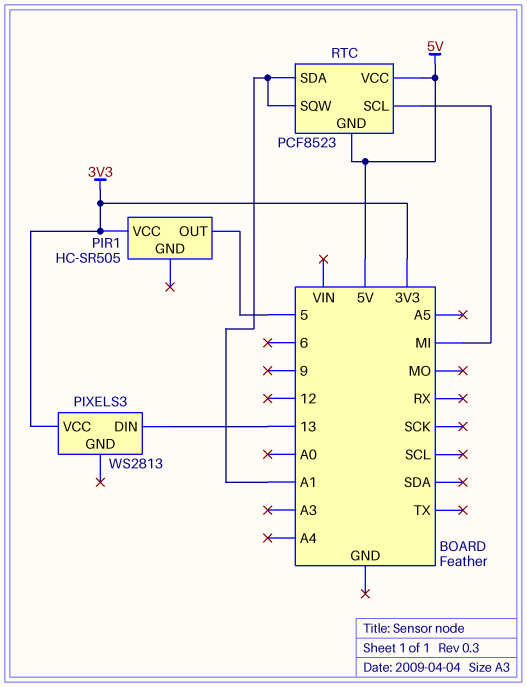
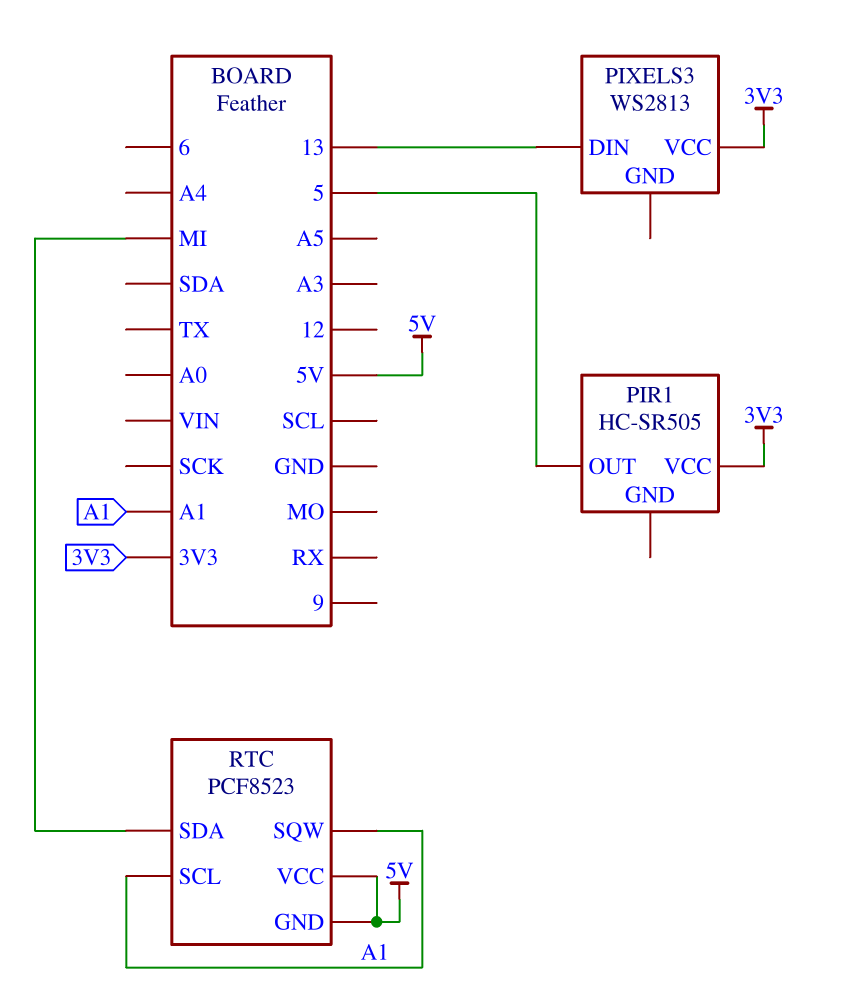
RTC pin SCL: MI -> A1
RTC pin SDA: A1 -> MI

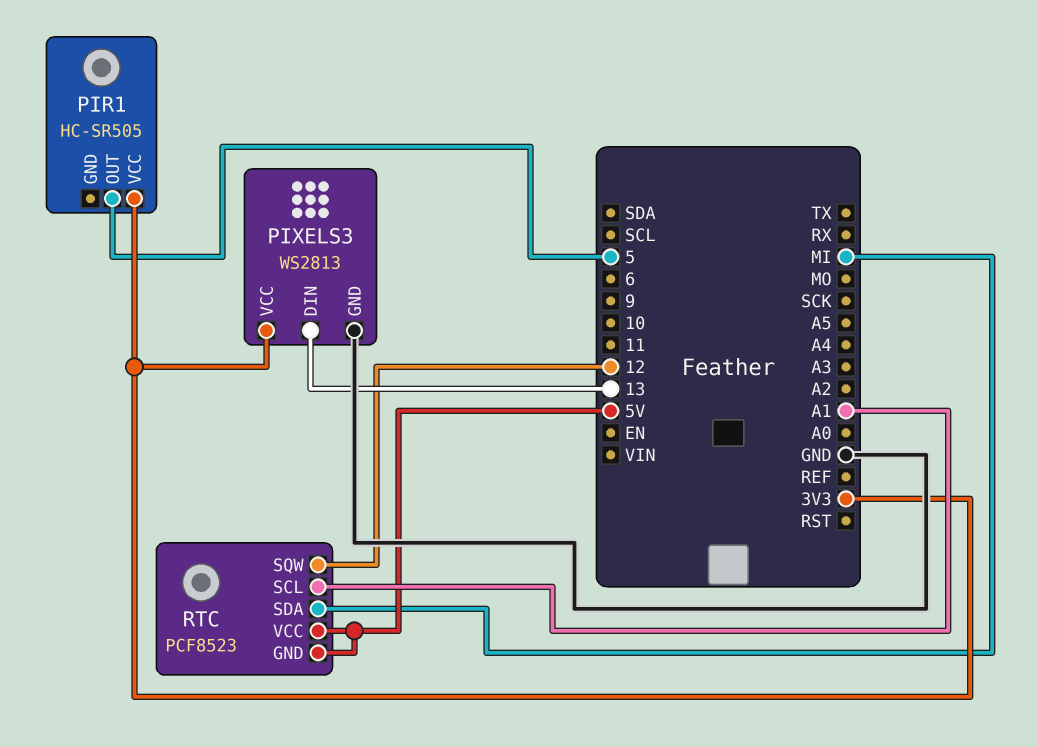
PIXELS3 pin GND: none -> GND
RTC pin SQW: A1 -> 12

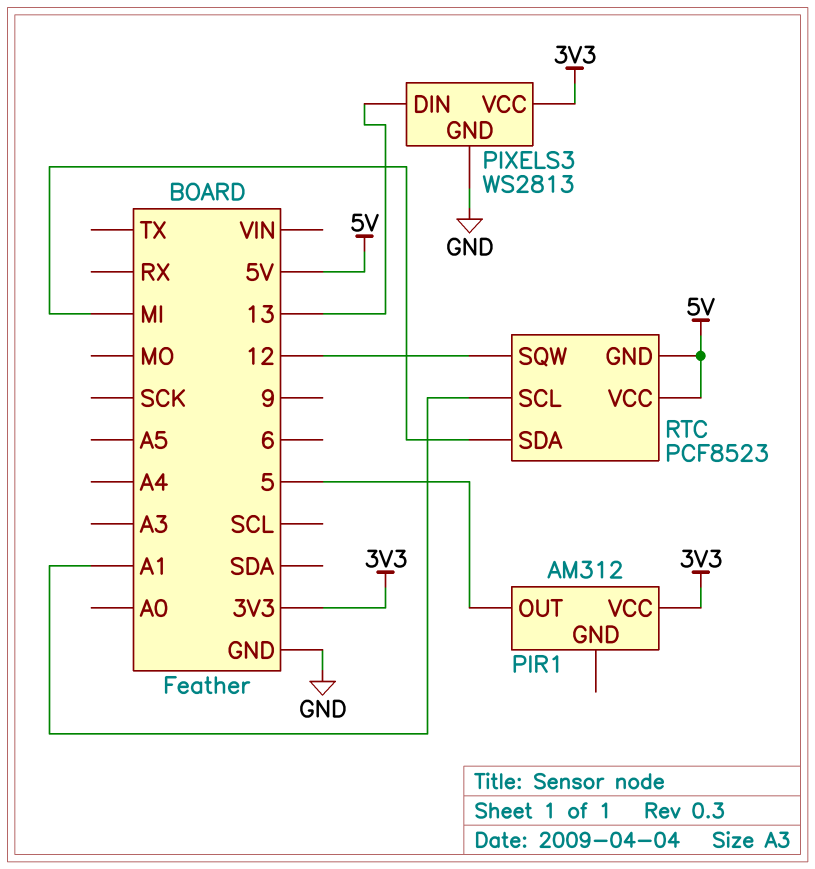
PIR1: HC-SR505 -> AM312

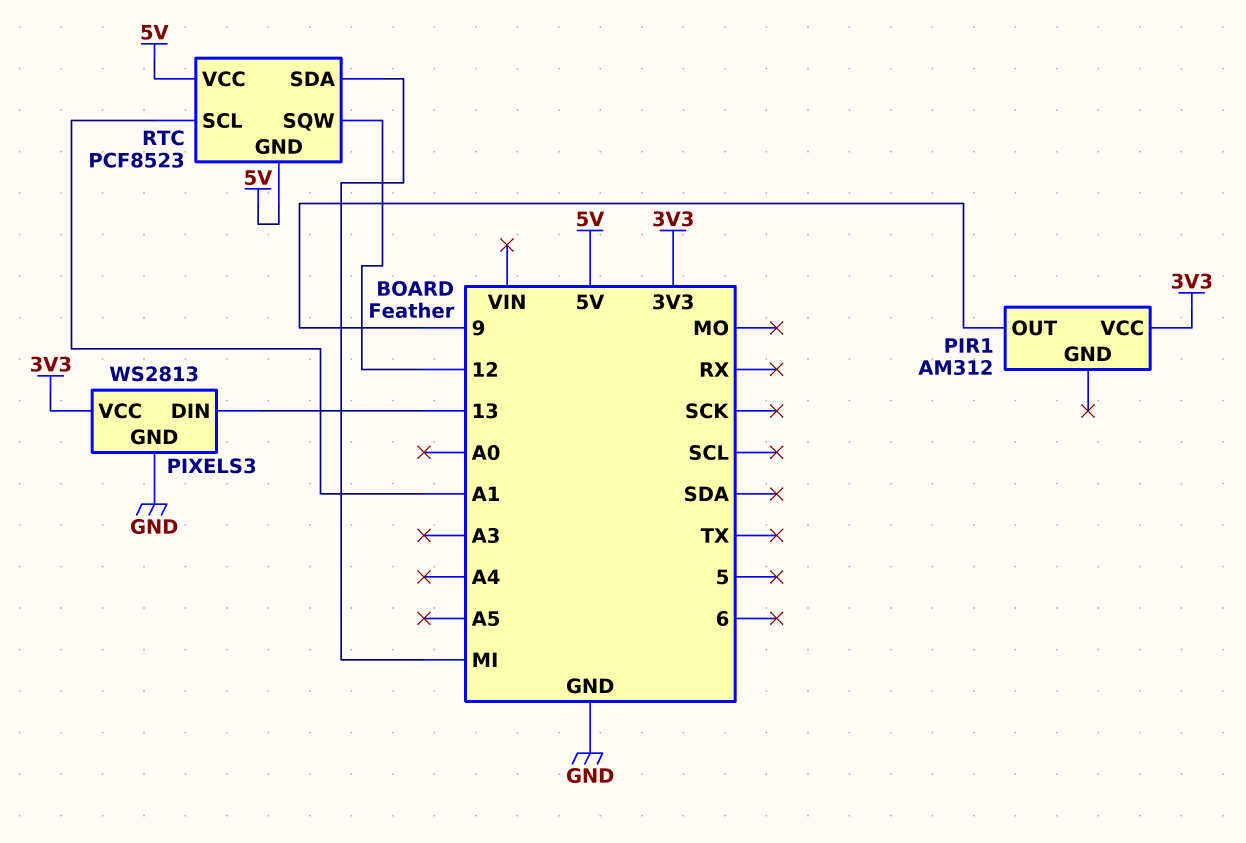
PIR1 pin OUT: 5 -> 9

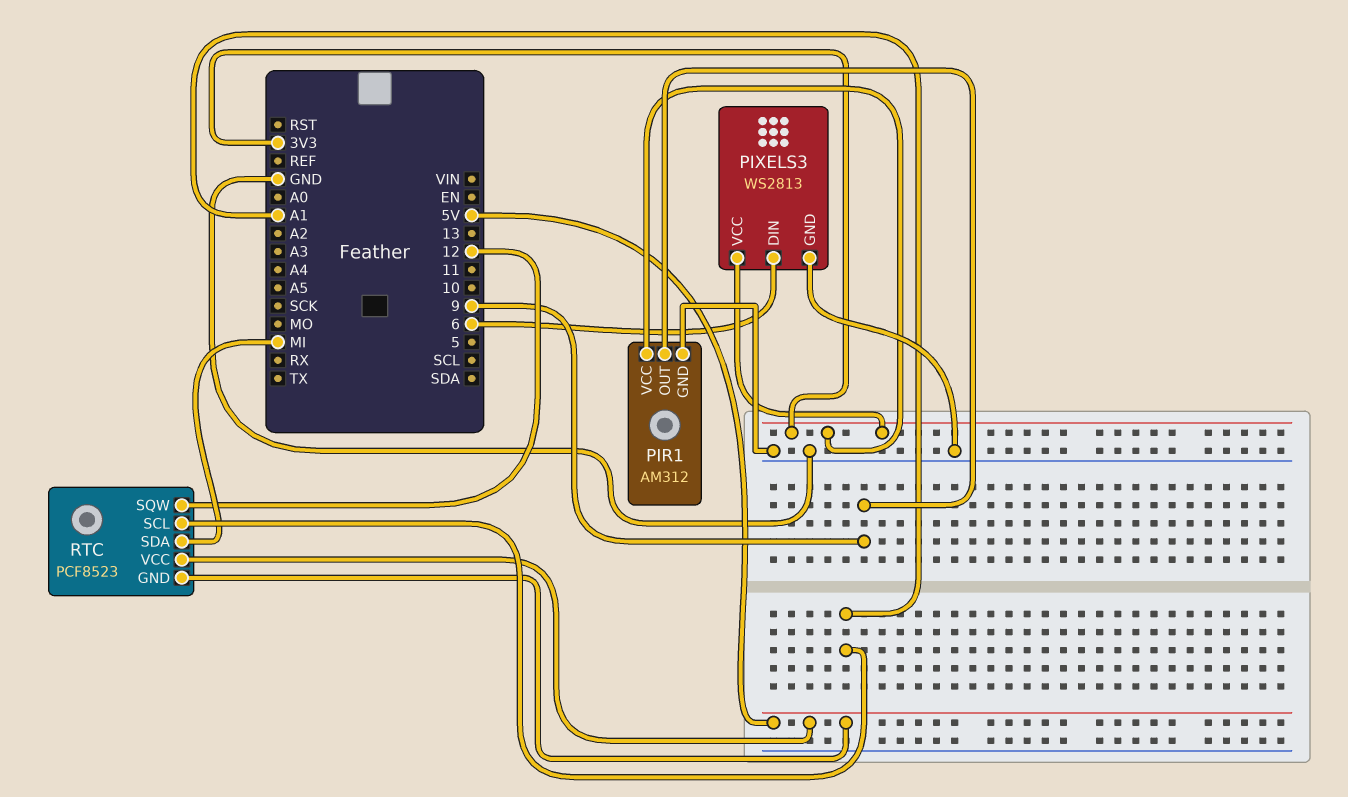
PIR1 pin GND: none -> GND
PIXELS3 pin DIN: 13 -> 6

